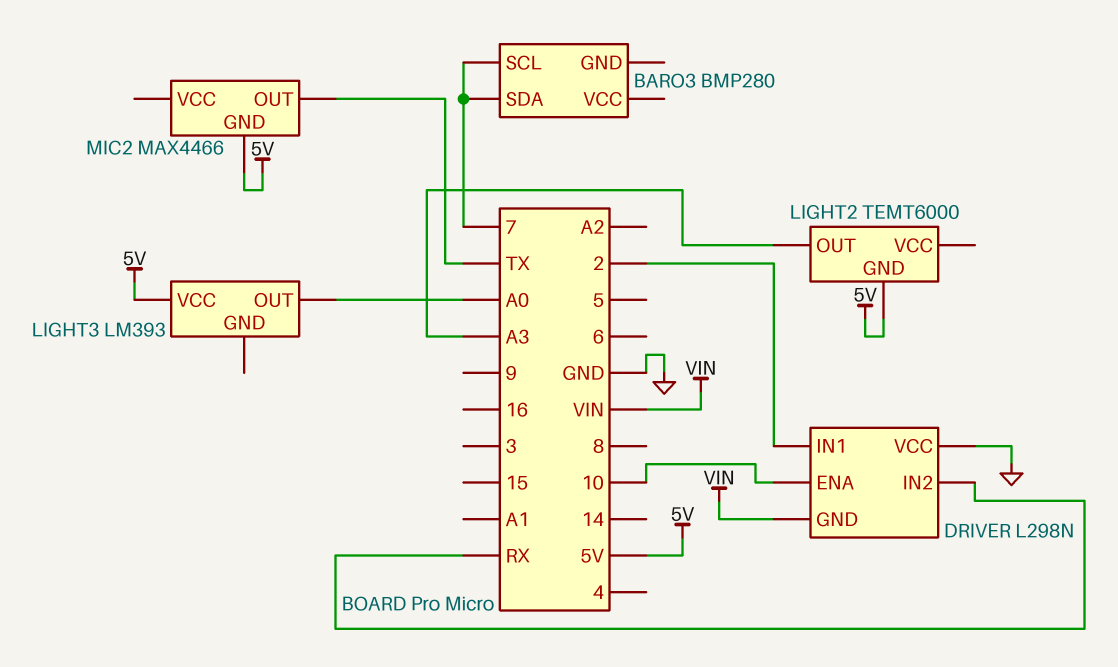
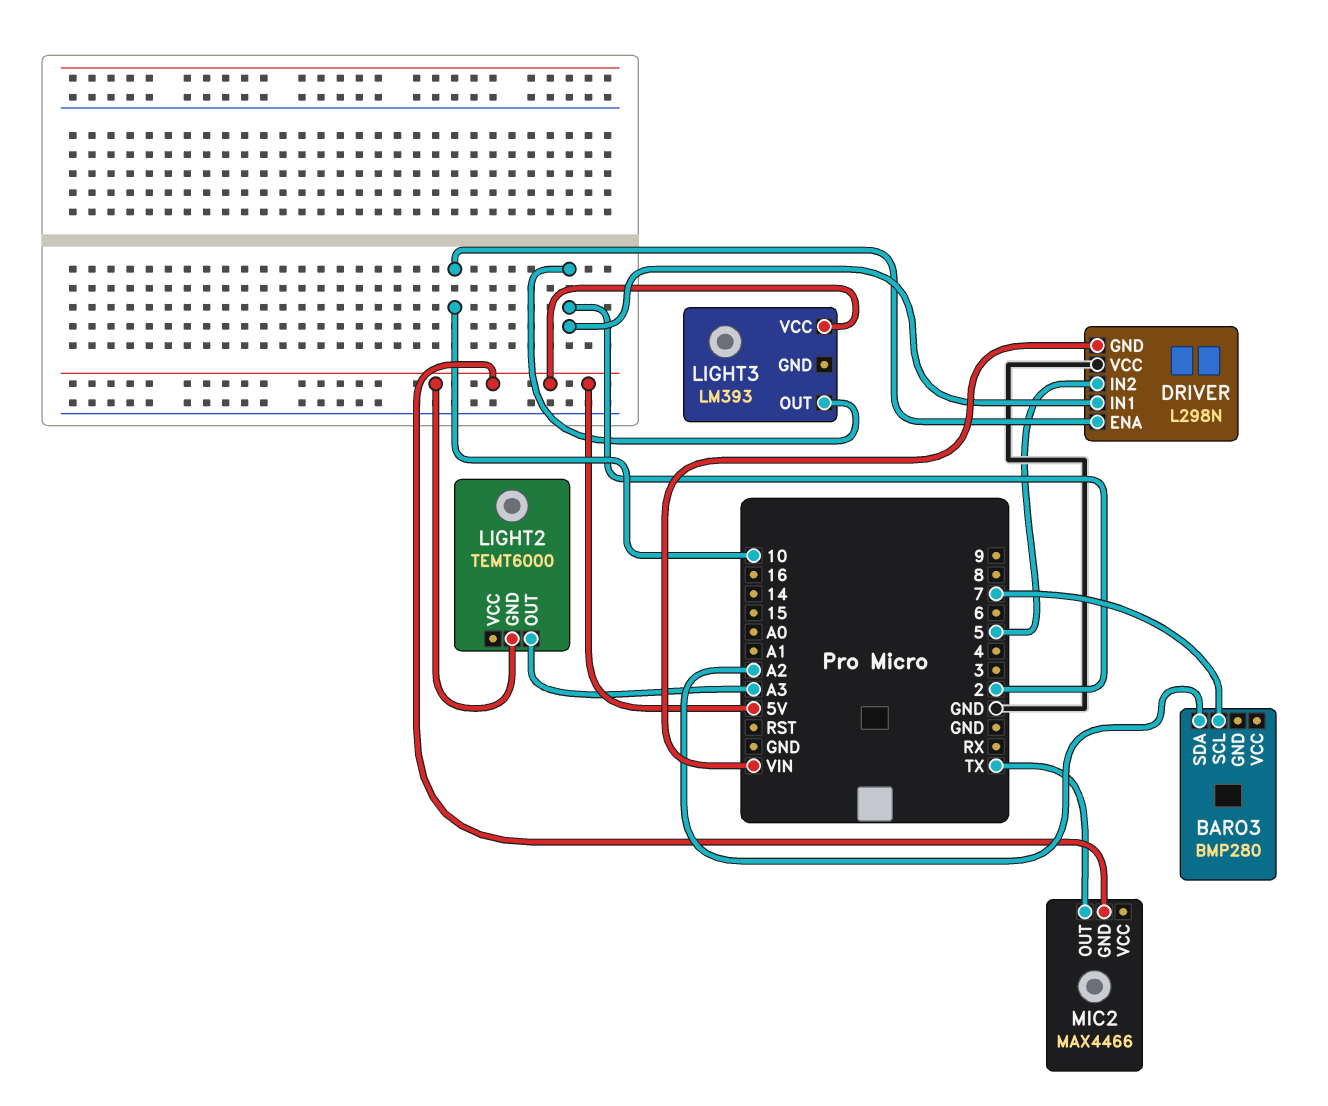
BARO3 pin SDA: 7 -> A2
DRIVER pin IN2: RX -> 5
LIGHT3 pin OUT: A0 -> 2

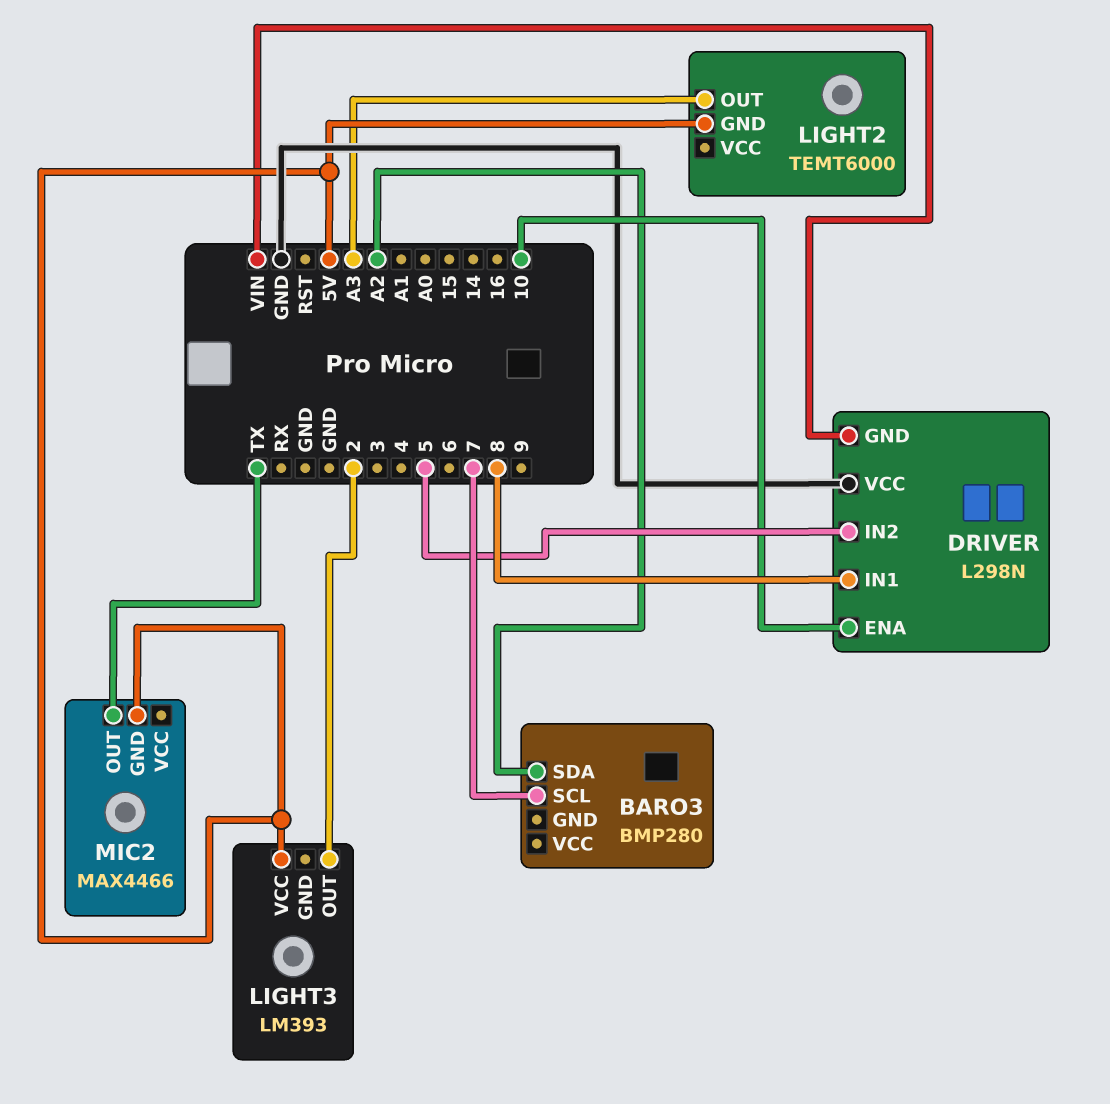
DRIVER pin IN1: 2 -> 8

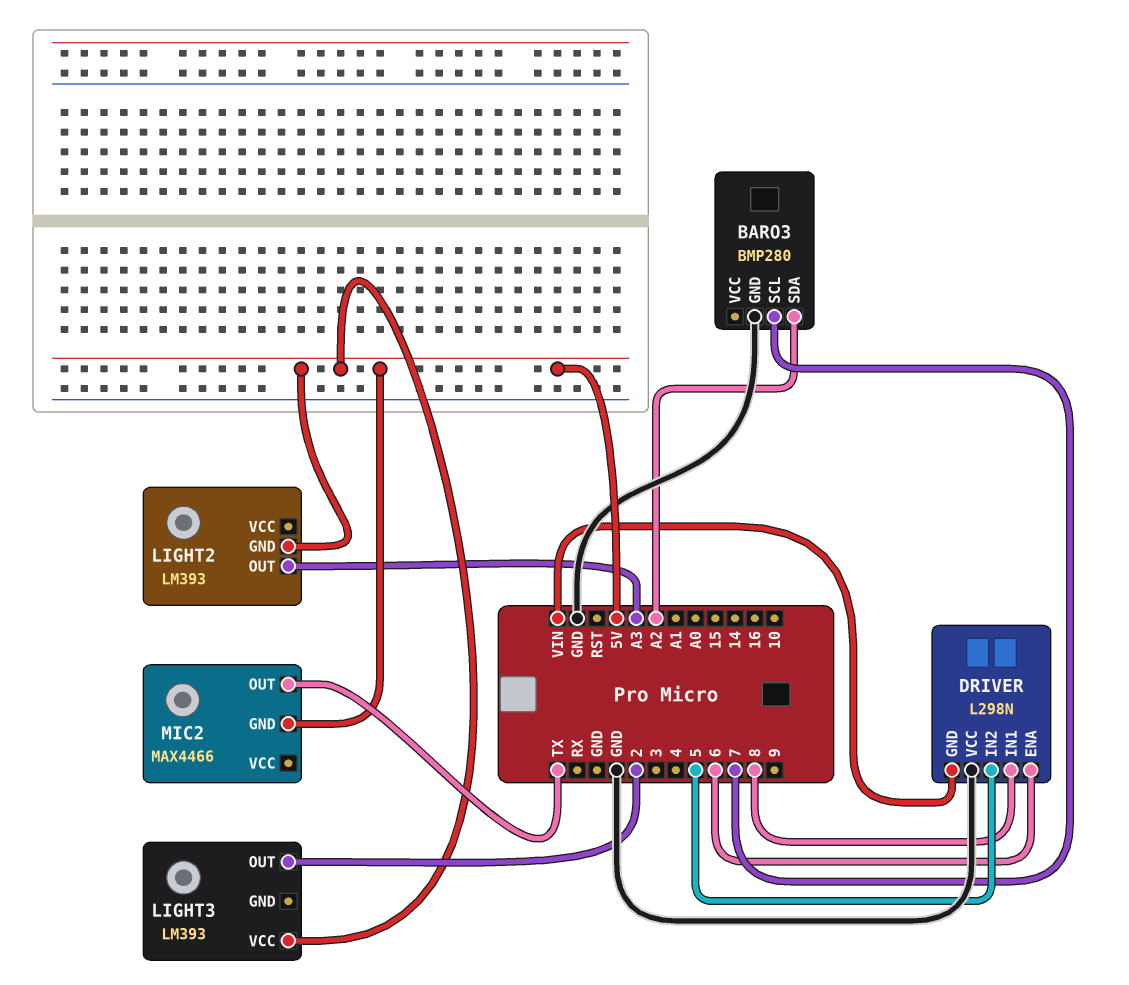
BARO3 pin GND: none -> GND
DRIVER pin ENA: 10 -> 6
LIGHT2: TEMT6000 -> LM393

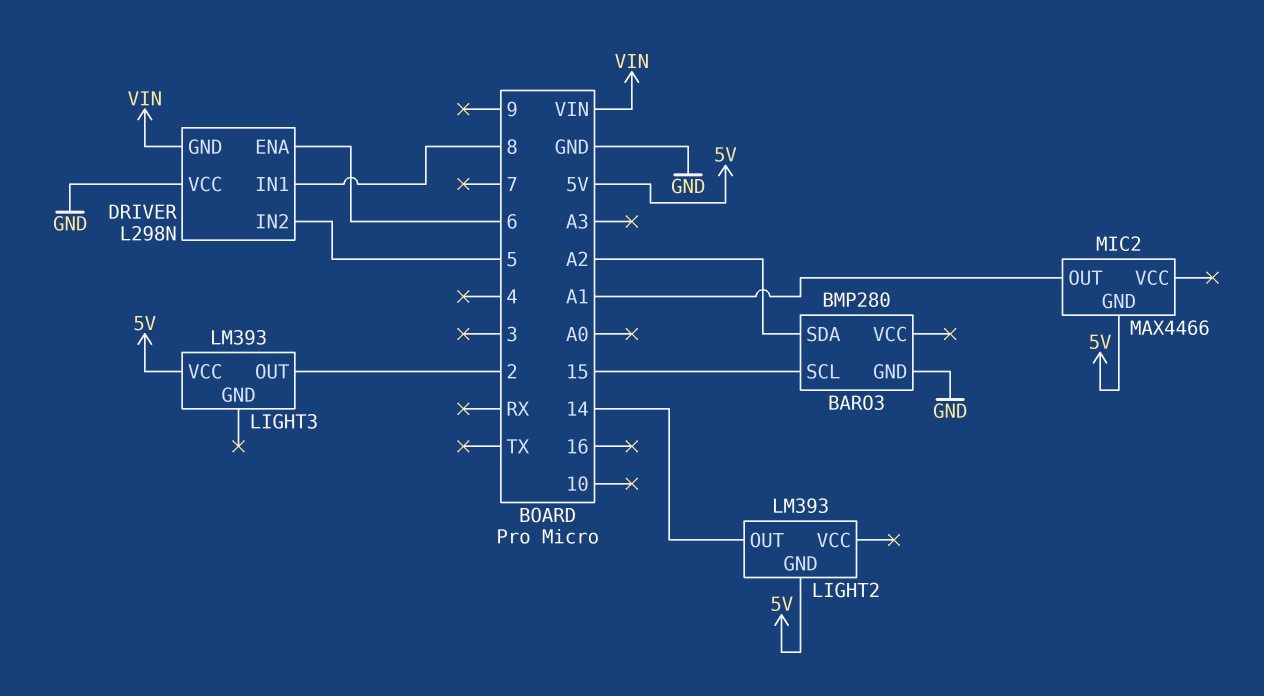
BARO3 pin SCL: 7 -> 15
LIGHT2 pin OUT: A3 -> 14
MIC2 pin OUT: TX -> A1

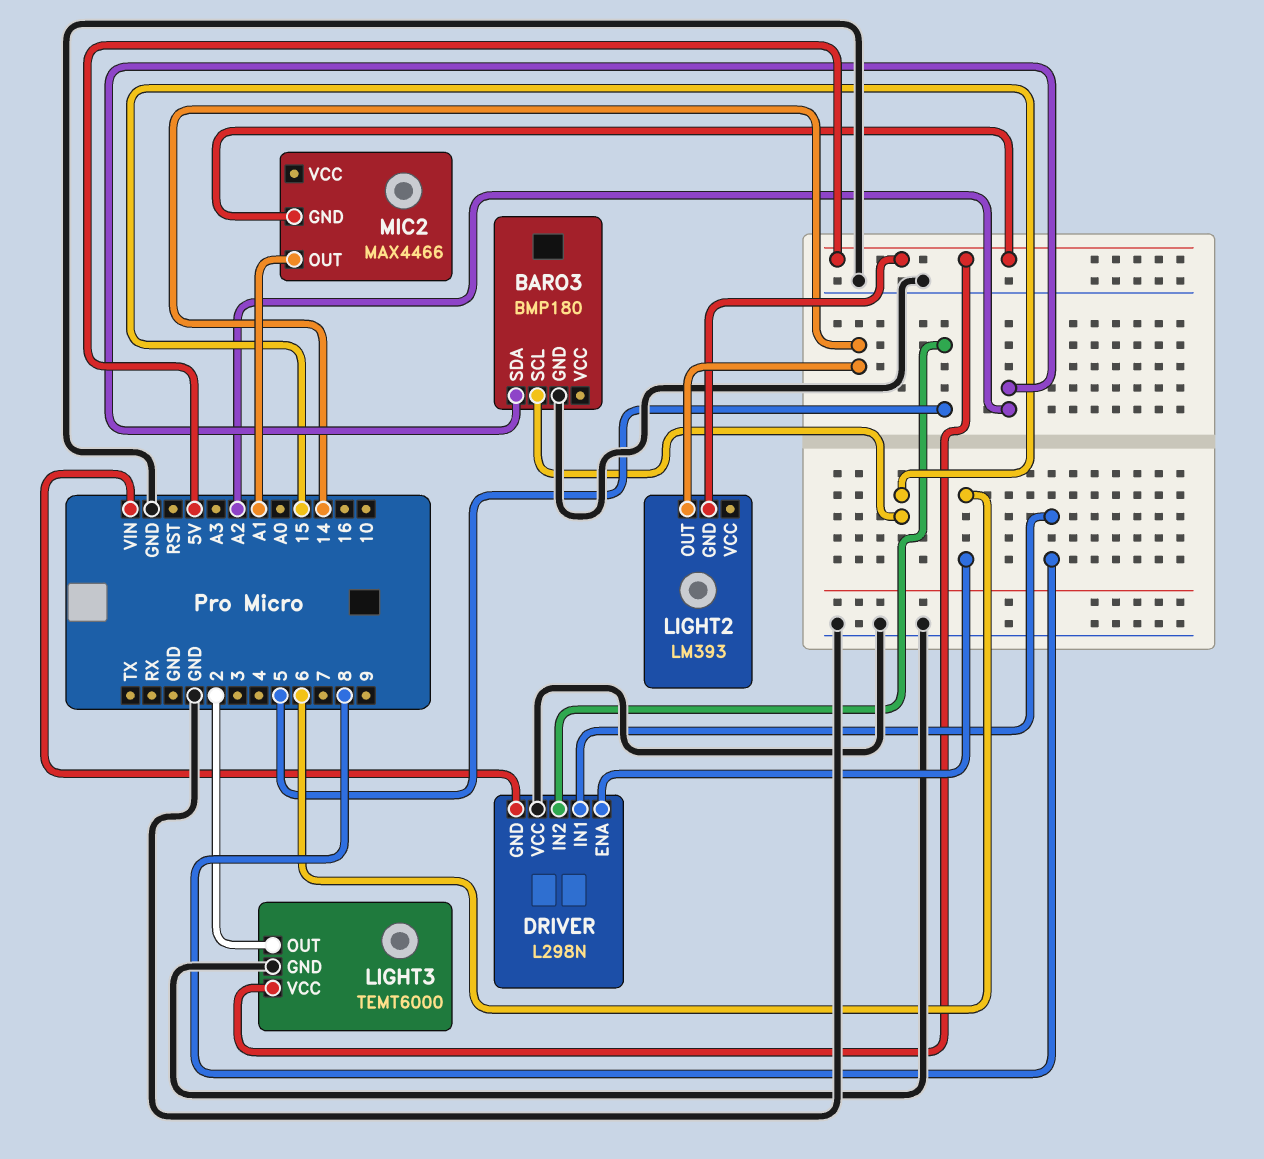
BARO3: BMP280 -> BMP180
LIGHT3: LM393 -> TEMT6000
LIGHT3 pin GND: none -> GND

